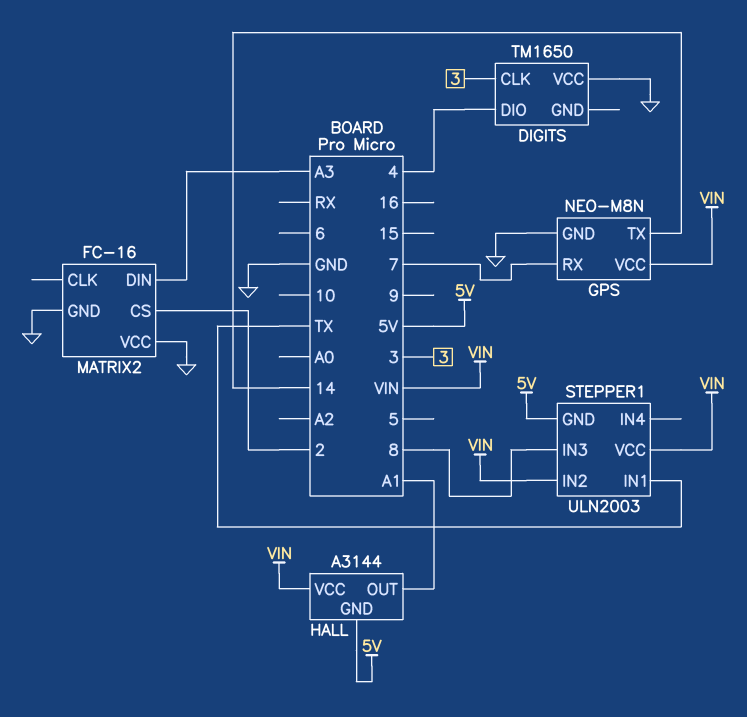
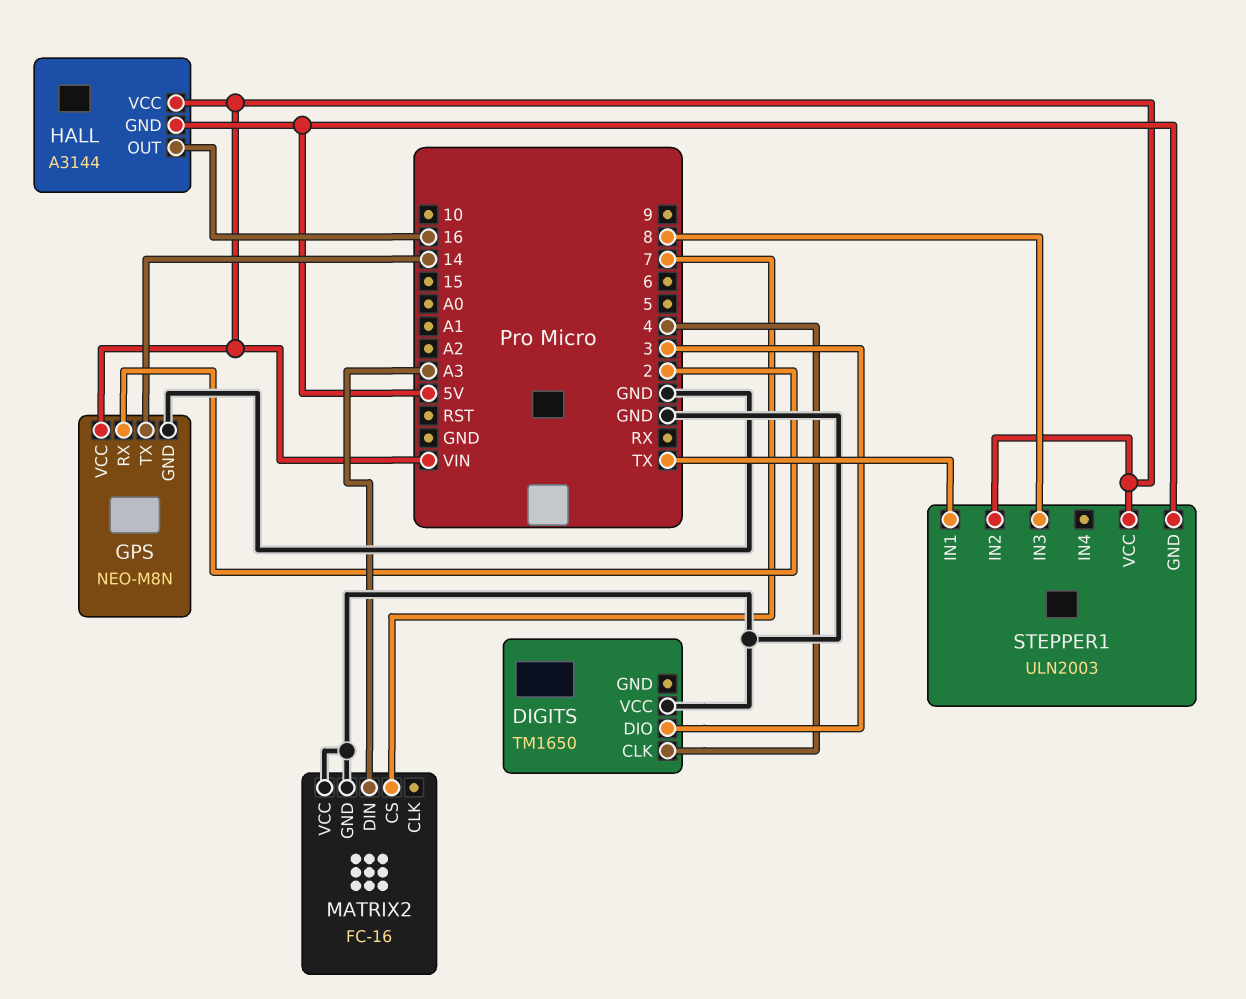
DIGITS pin CLK: 3 -> 4
DIGITS pin DIO: 4 -> 3
GPS pin RX: 7 -> 2
HALL pin OUT: A1 -> 16
MATRIX2 pin CS: 2 -> 7

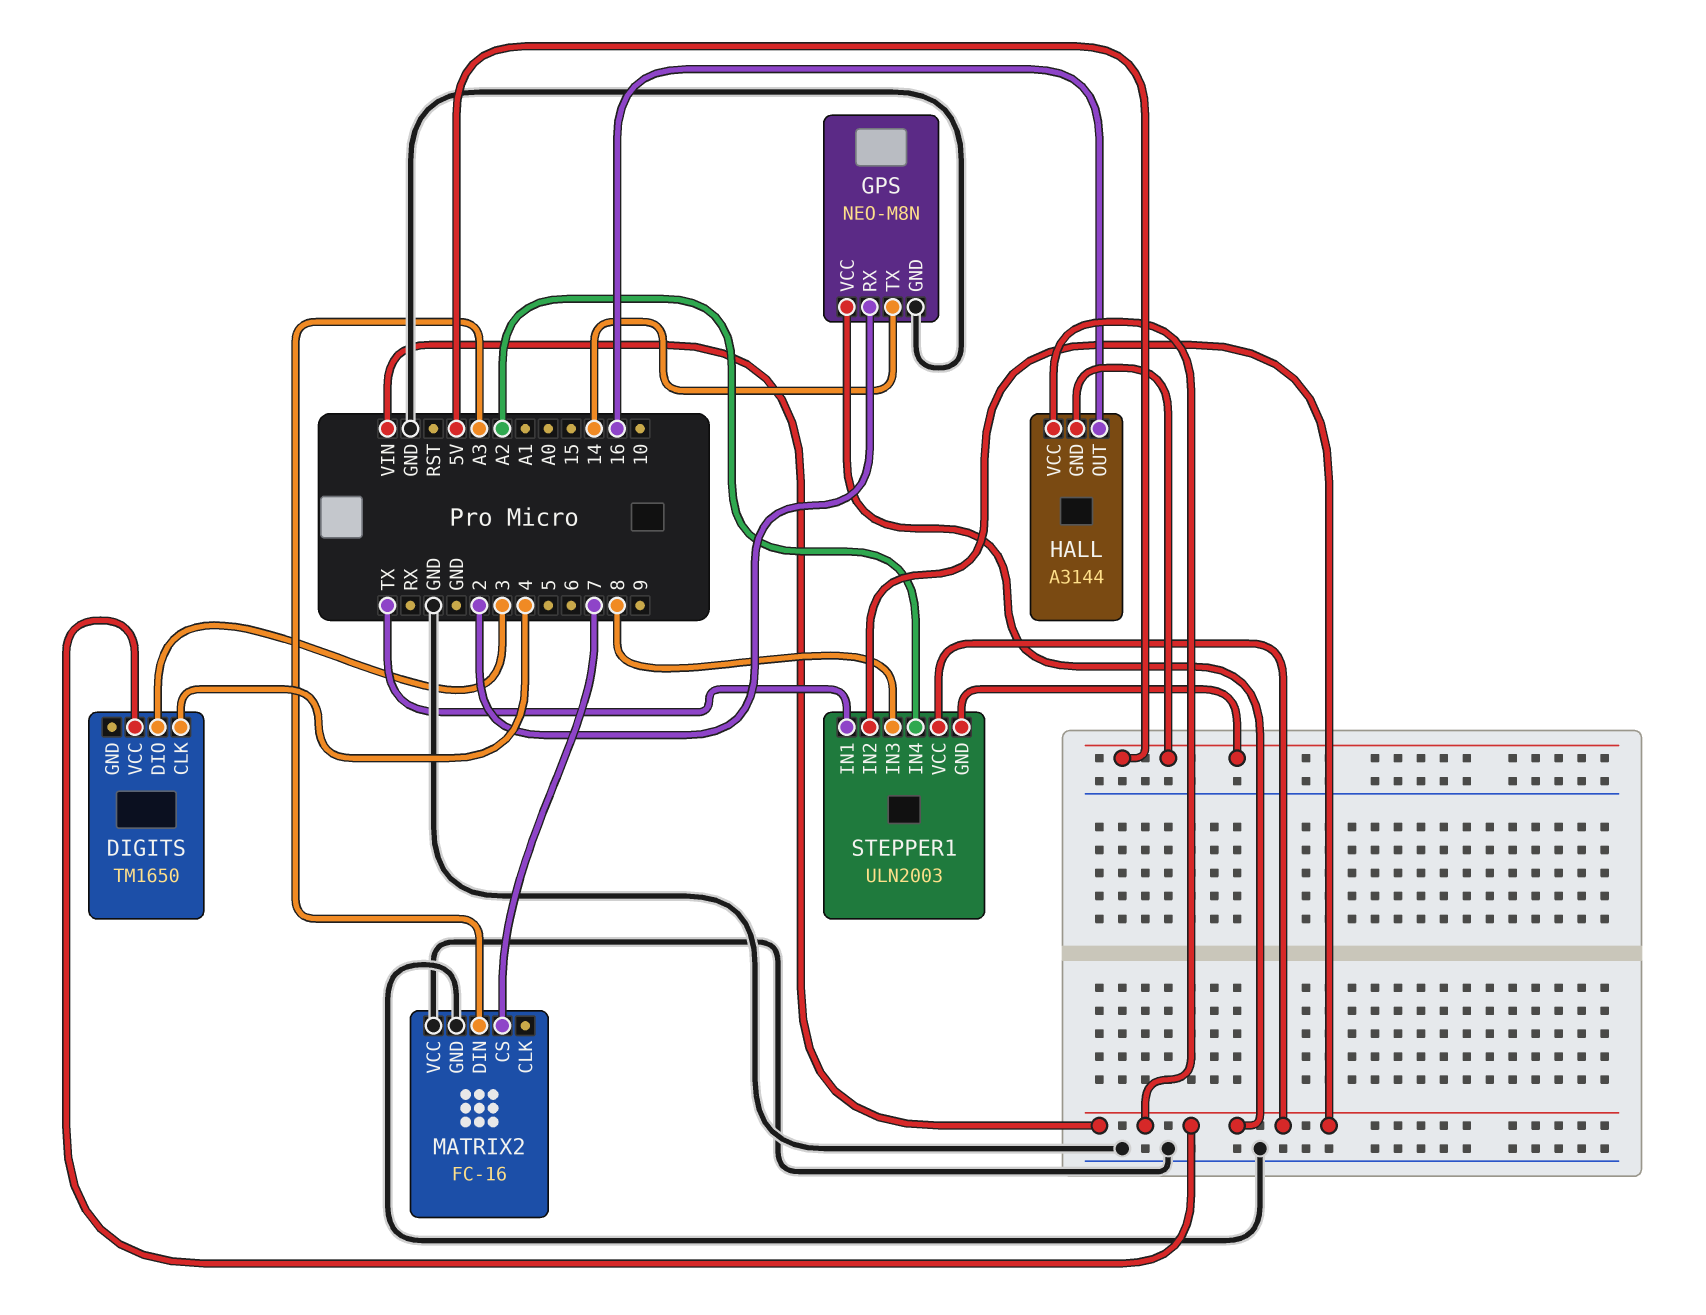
DIGITS pin VCC: GND -> VIN
STEPPER1 pin IN4: none -> A2

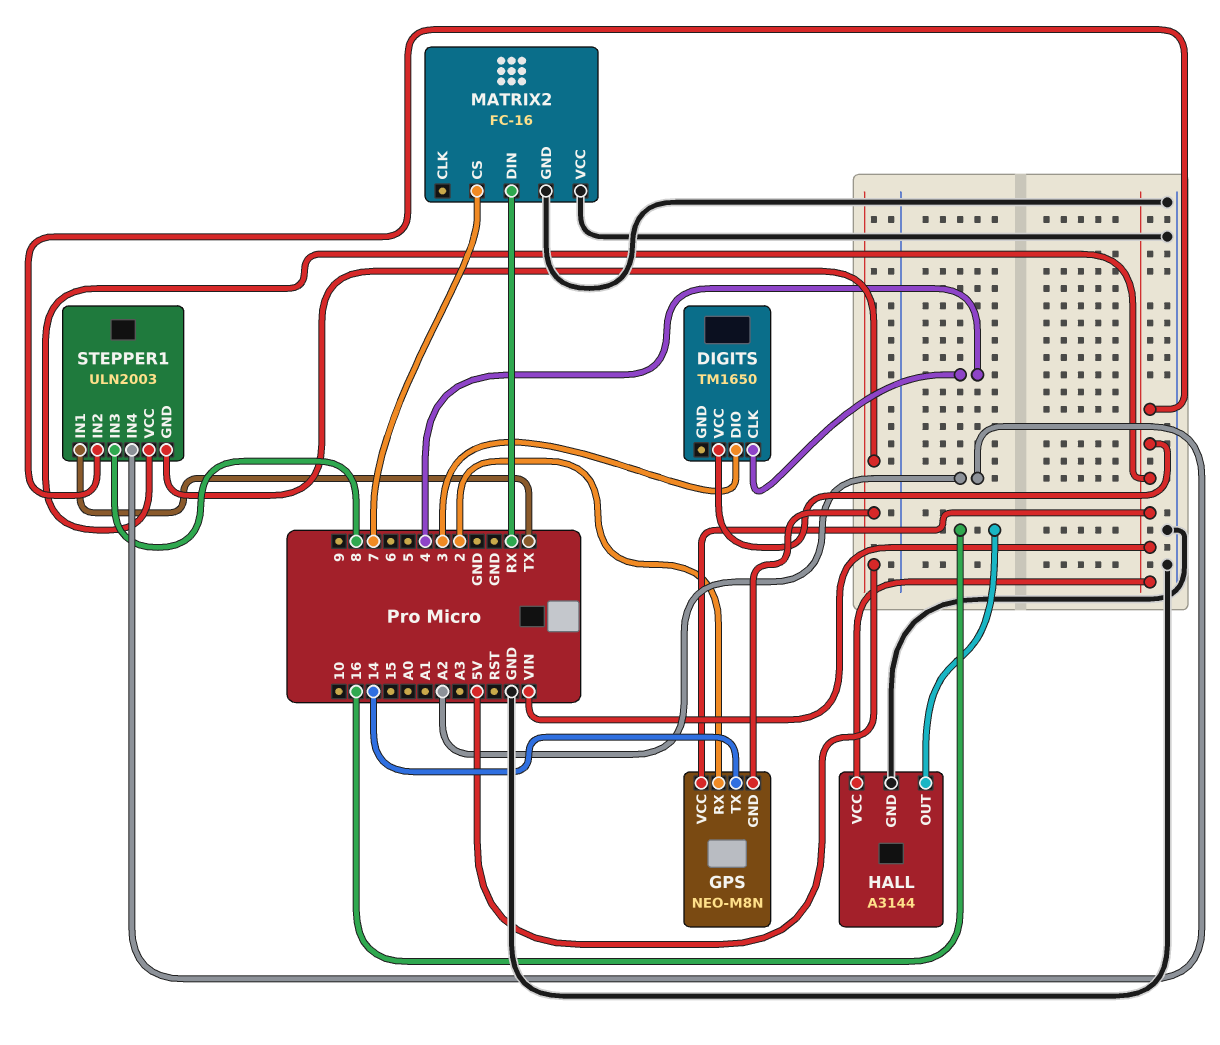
GPS pin GND: GND -> 5V
HALL pin GND: 5V -> GND
MATRIX2 pin DIN: A3 -> RX

